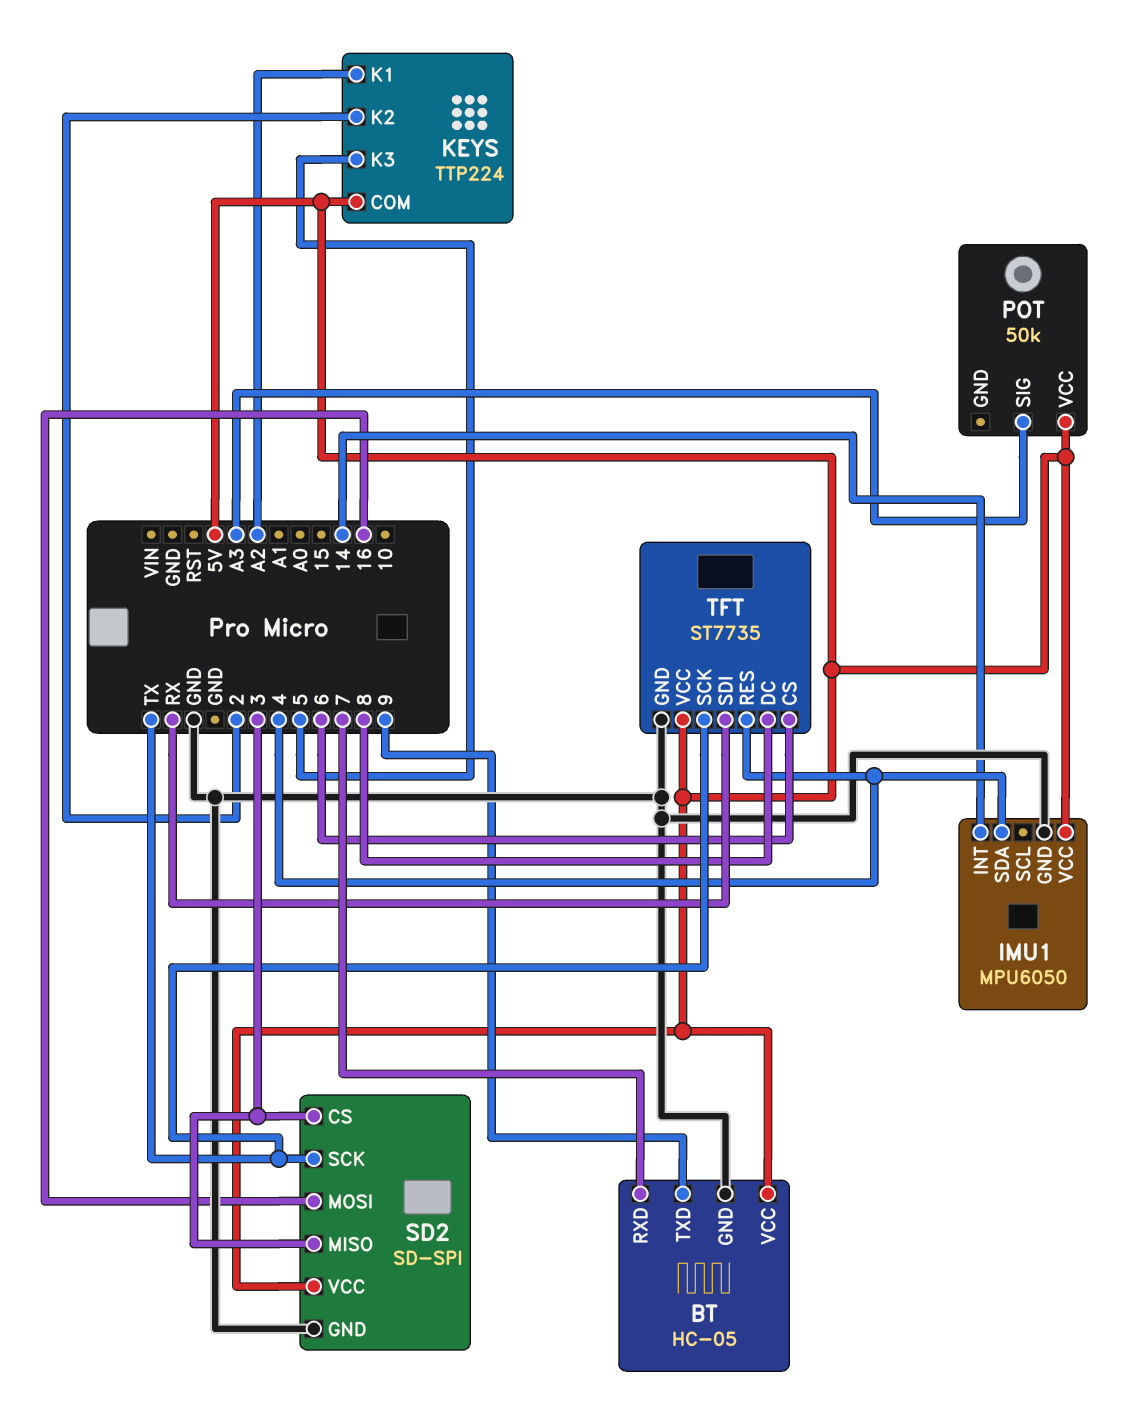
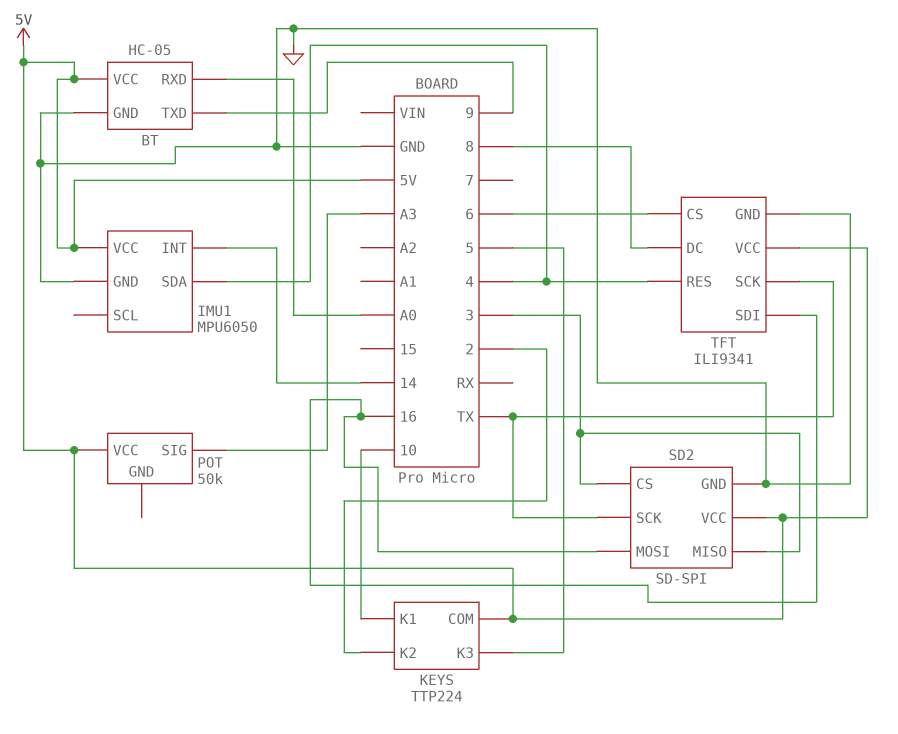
BT pin RXD: 7 -> A0
KEYS pin K1: A2 -> 10
TFT: ST7735 -> ILI9341
TFT pin SDI: RX -> 16

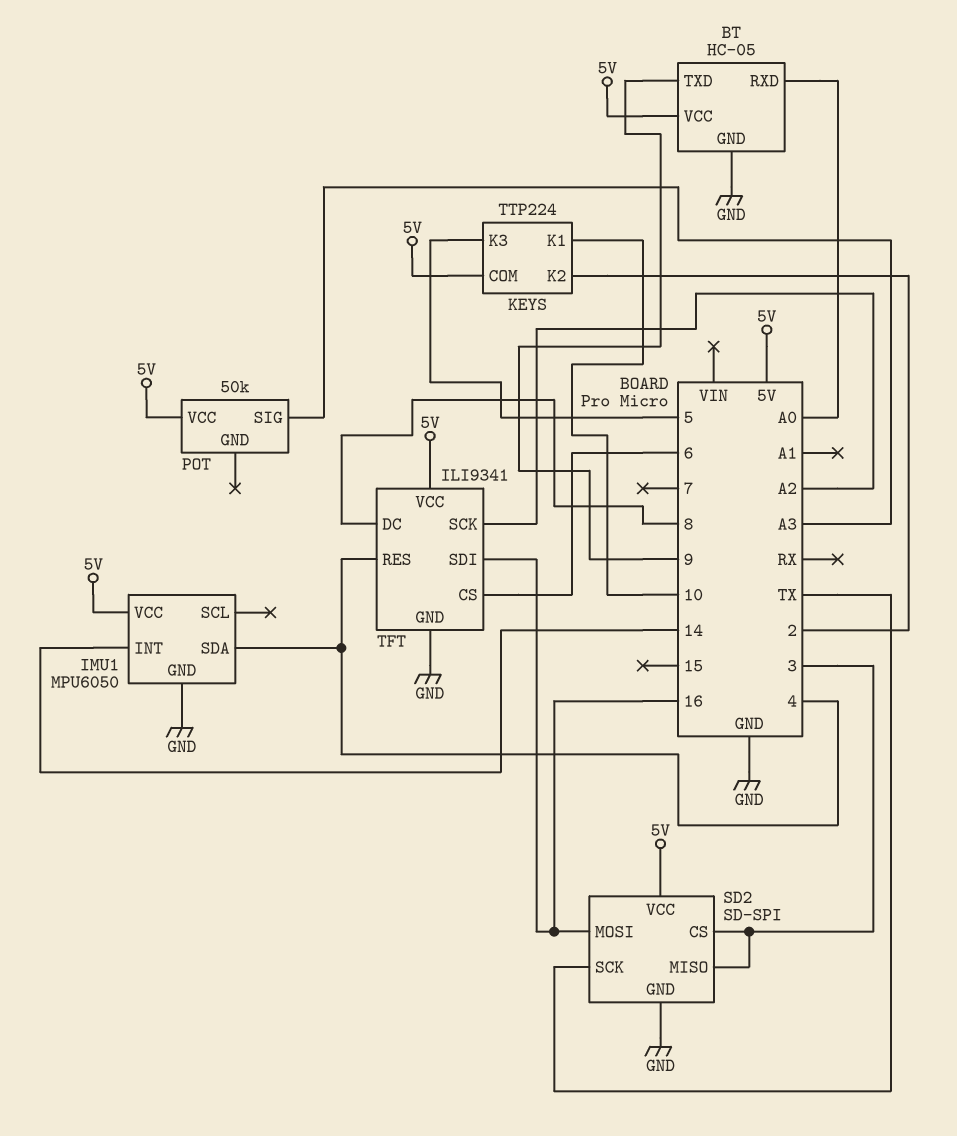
TFT pin SCK: TX -> A2

